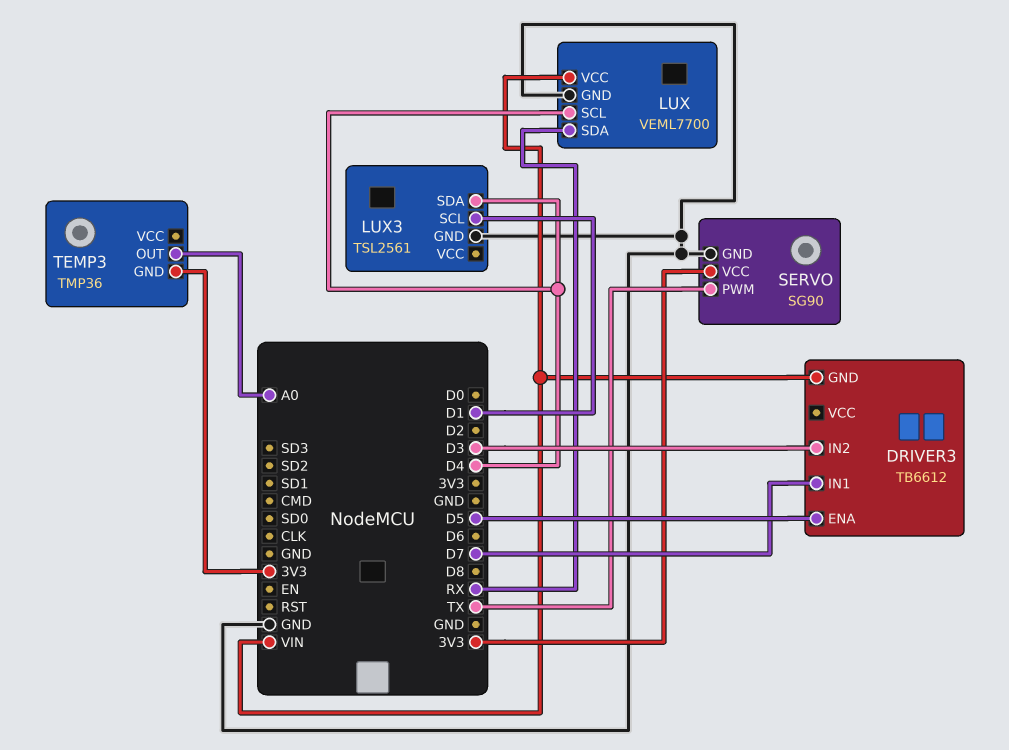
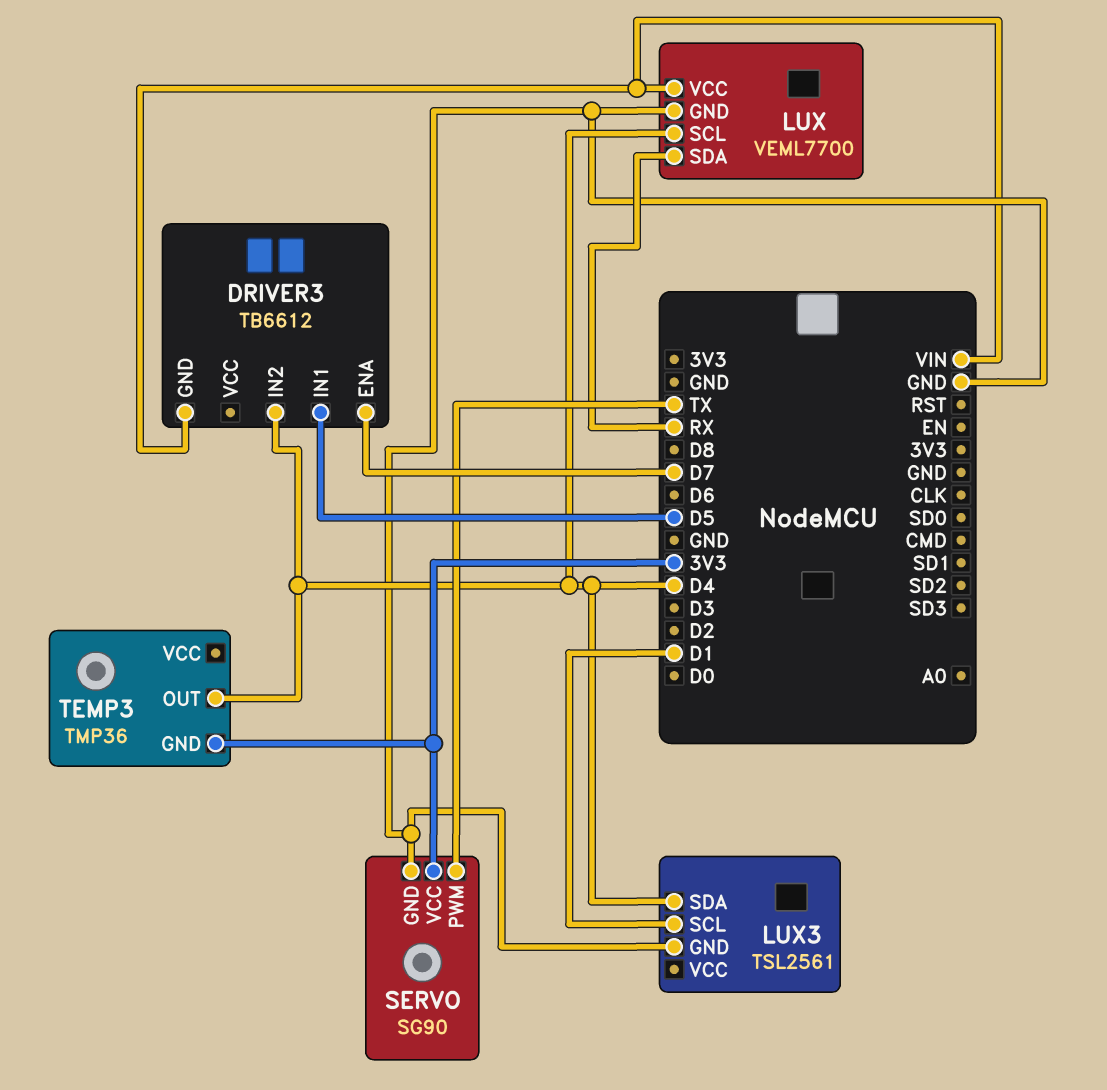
DRIVER3 pin ENA: D5 -> D7
DRIVER3 pin IN1: D7 -> D5
DRIVER3 pin IN2: D3 -> D4
TEMP3 pin OUT: A0 -> D4

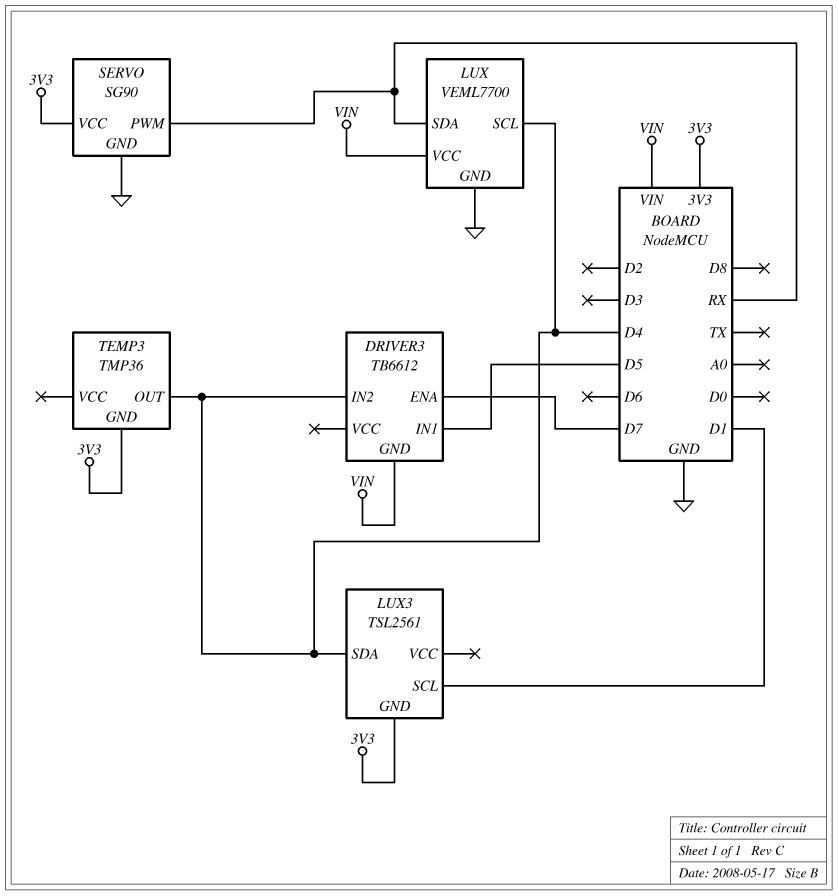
LUX3 pin GND: GND -> 3V3
SERVO pin PWM: TX -> RX

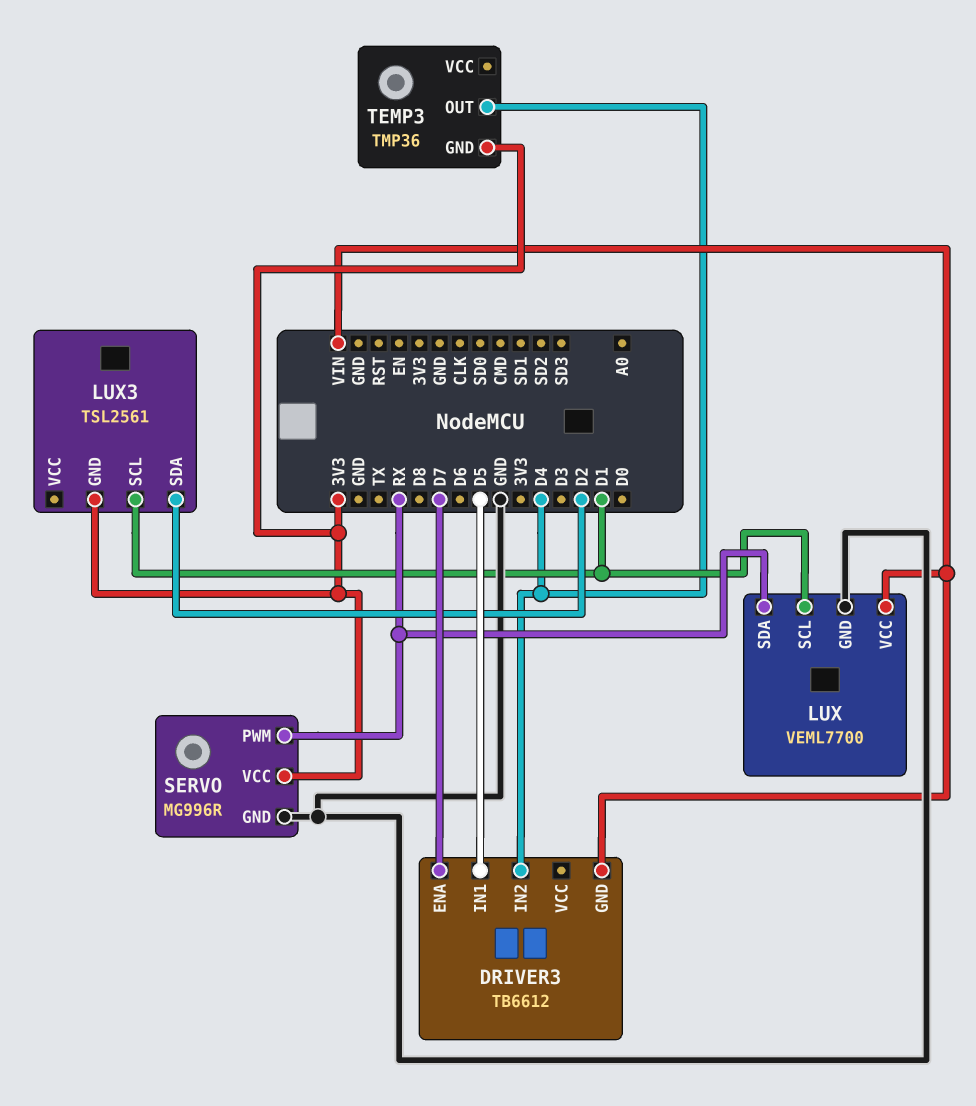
LUX pin SCL: D4 -> D1
LUX3 pin SDA: D4 -> D2
SERVO: SG90 -> MG996R

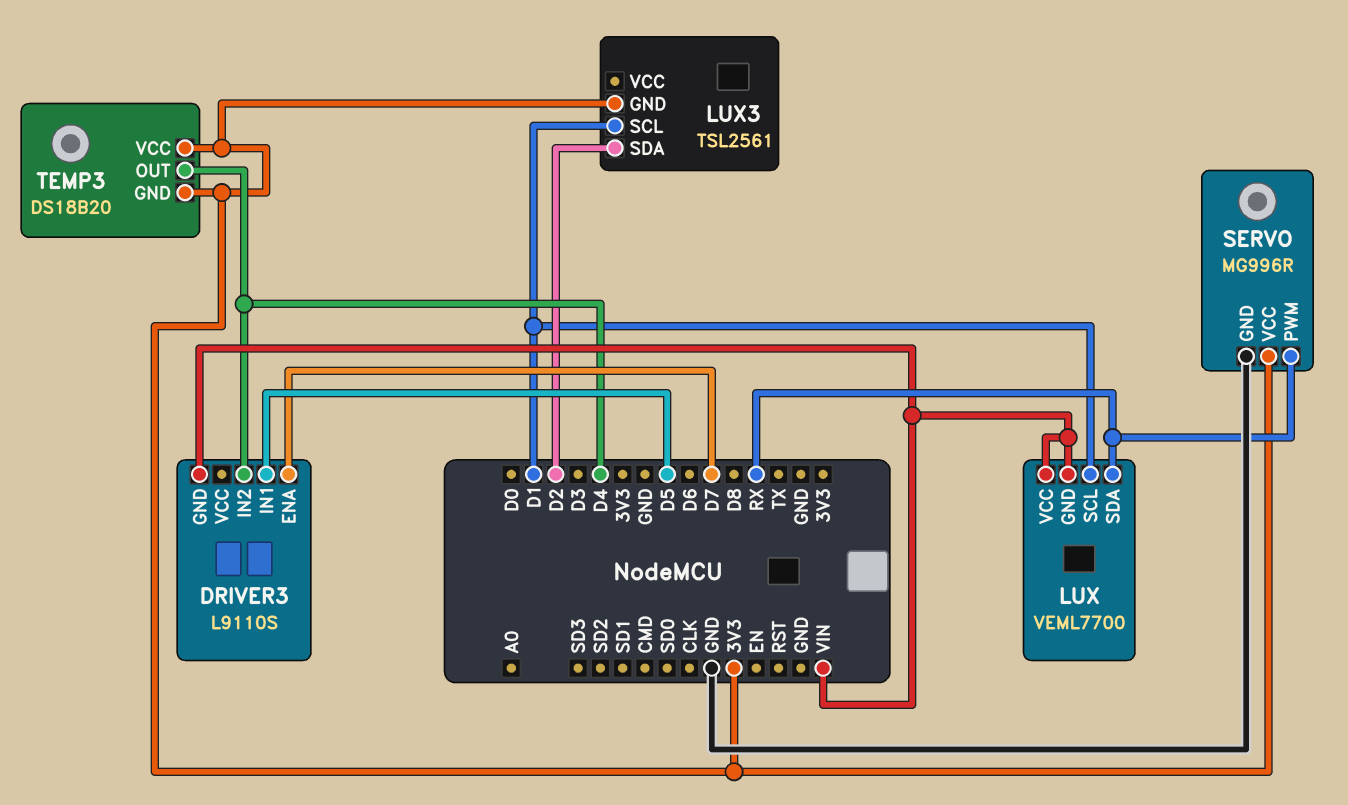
DRIVER3: TB6612 -> L9110S
LUX pin GND: GND -> VIN
TEMP3: TMP36 -> DS18B20
TEMP3 pin VCC: none -> 3V3

